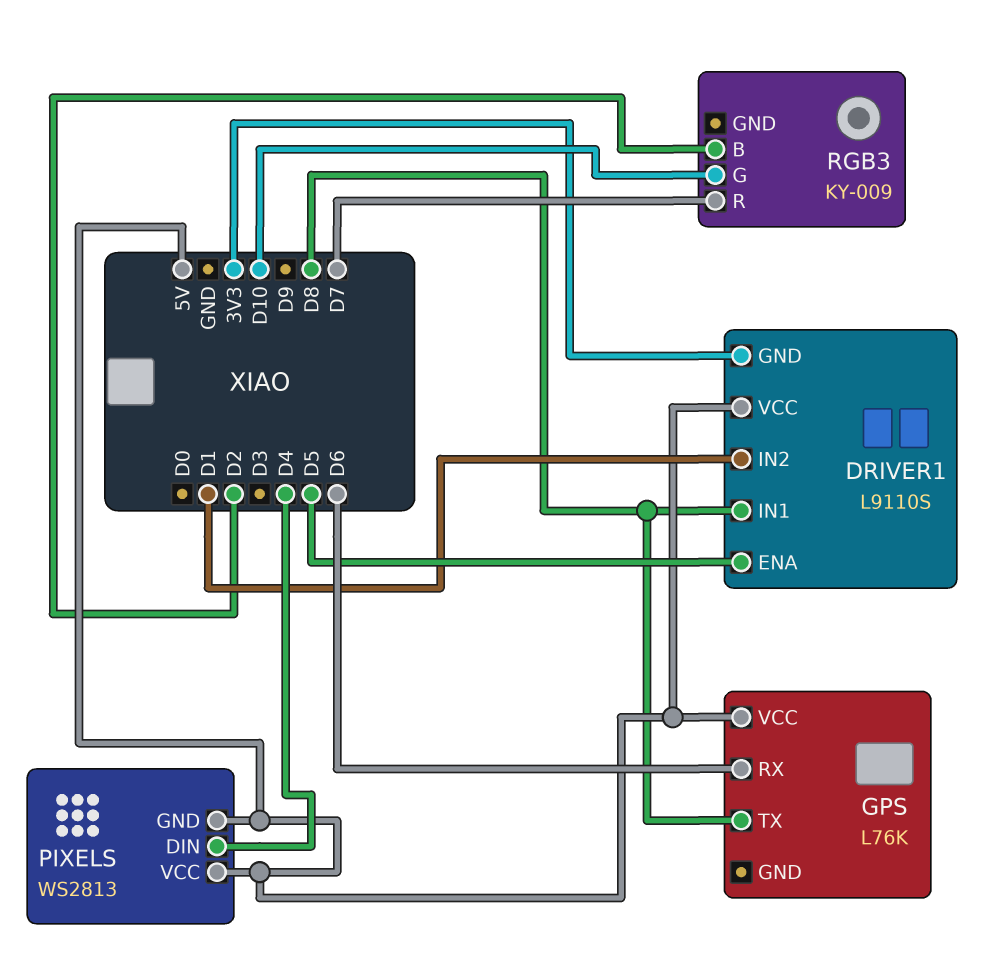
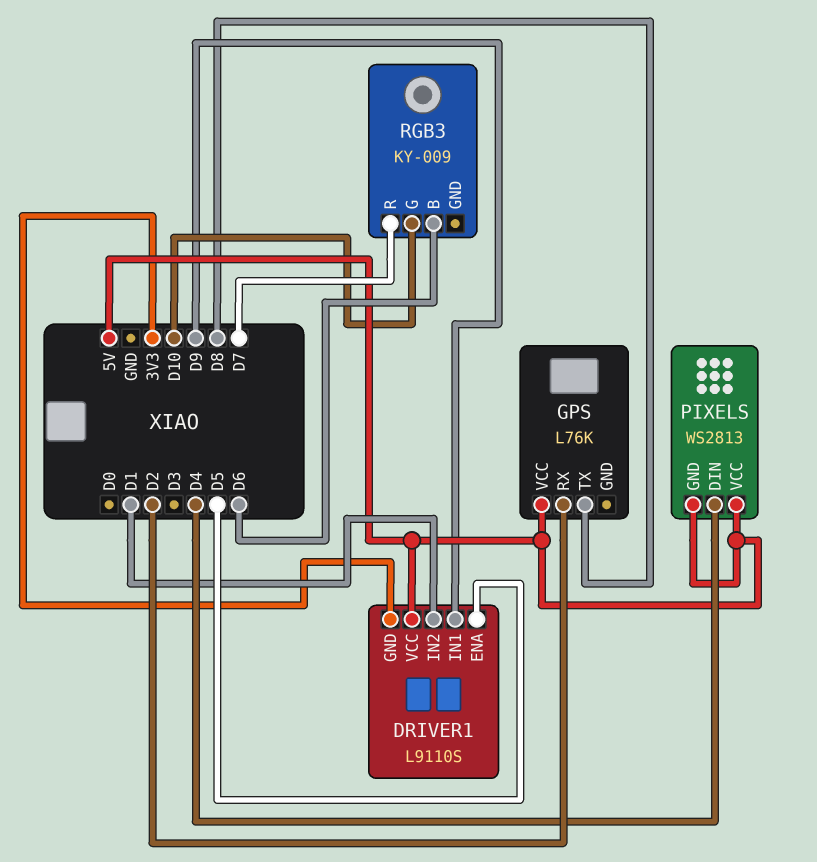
DRIVER1 pin IN1: D8 -> D9
GPS pin RX: D6 -> D2
RGB3 pin B: D2 -> D6

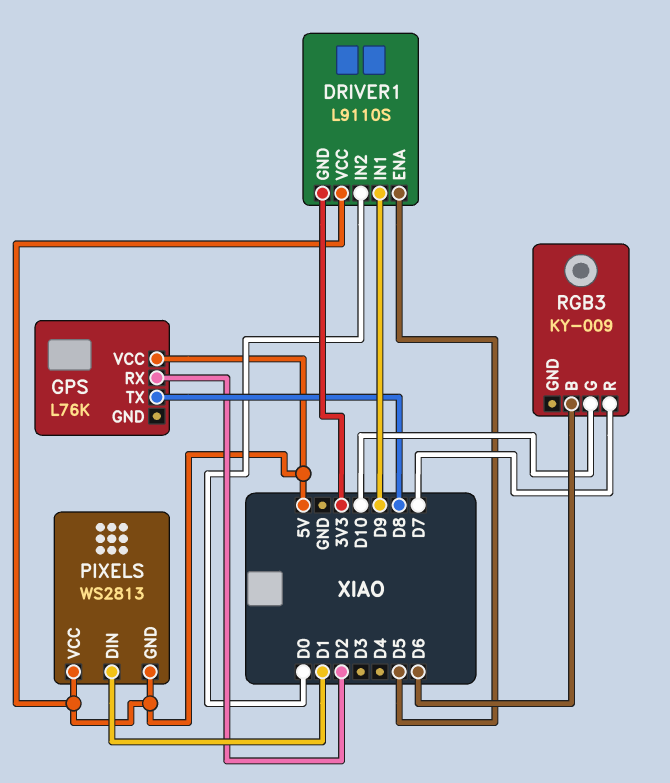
DRIVER1 pin IN2: D1 -> D0
PIXELS pin DIN: D4 -> D1

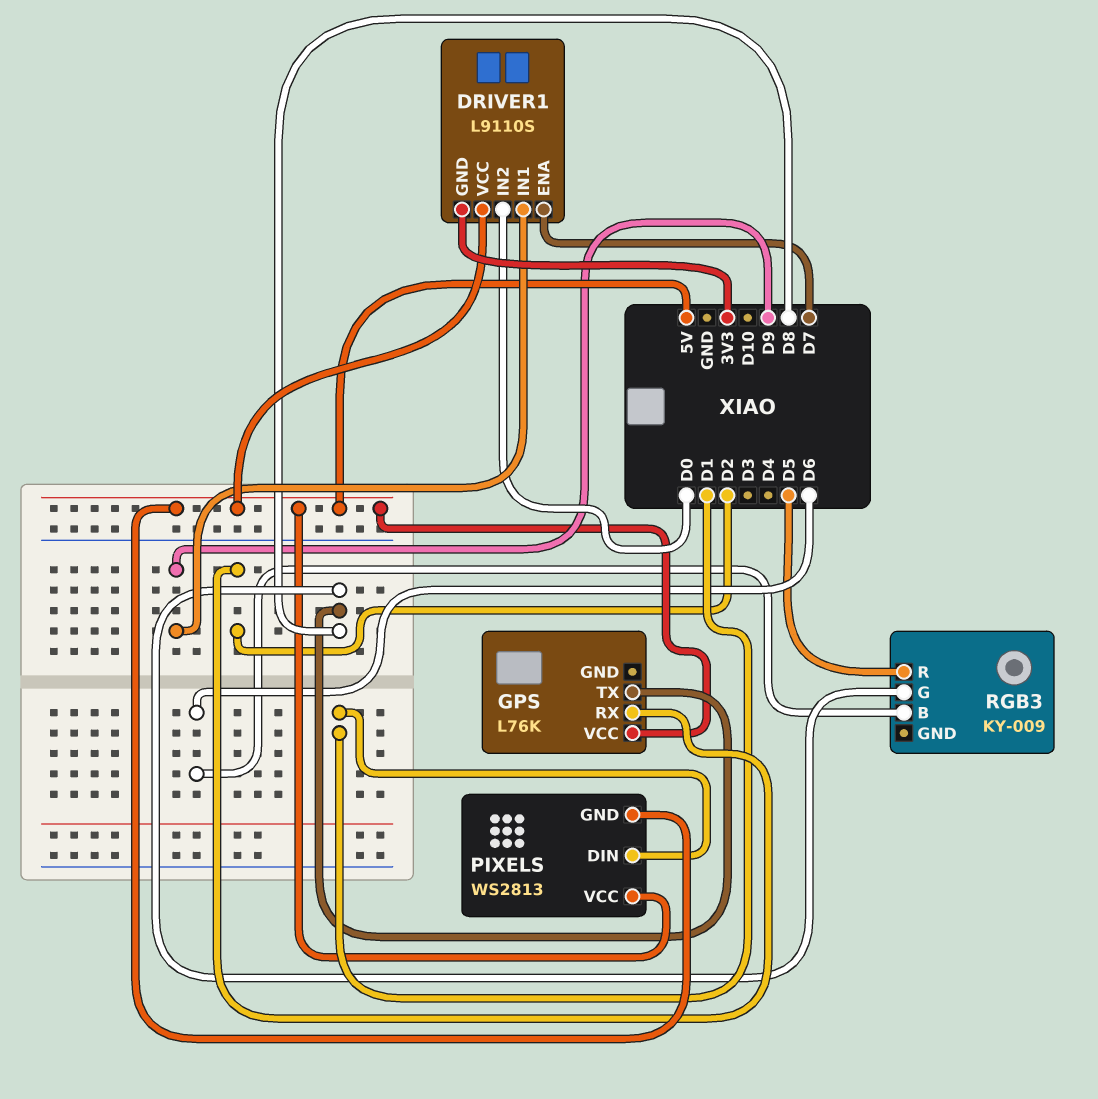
DRIVER1 pin ENA: D5 -> D7
RGB3 pin G: D10 -> D8
RGB3 pin R: D7 -> D5

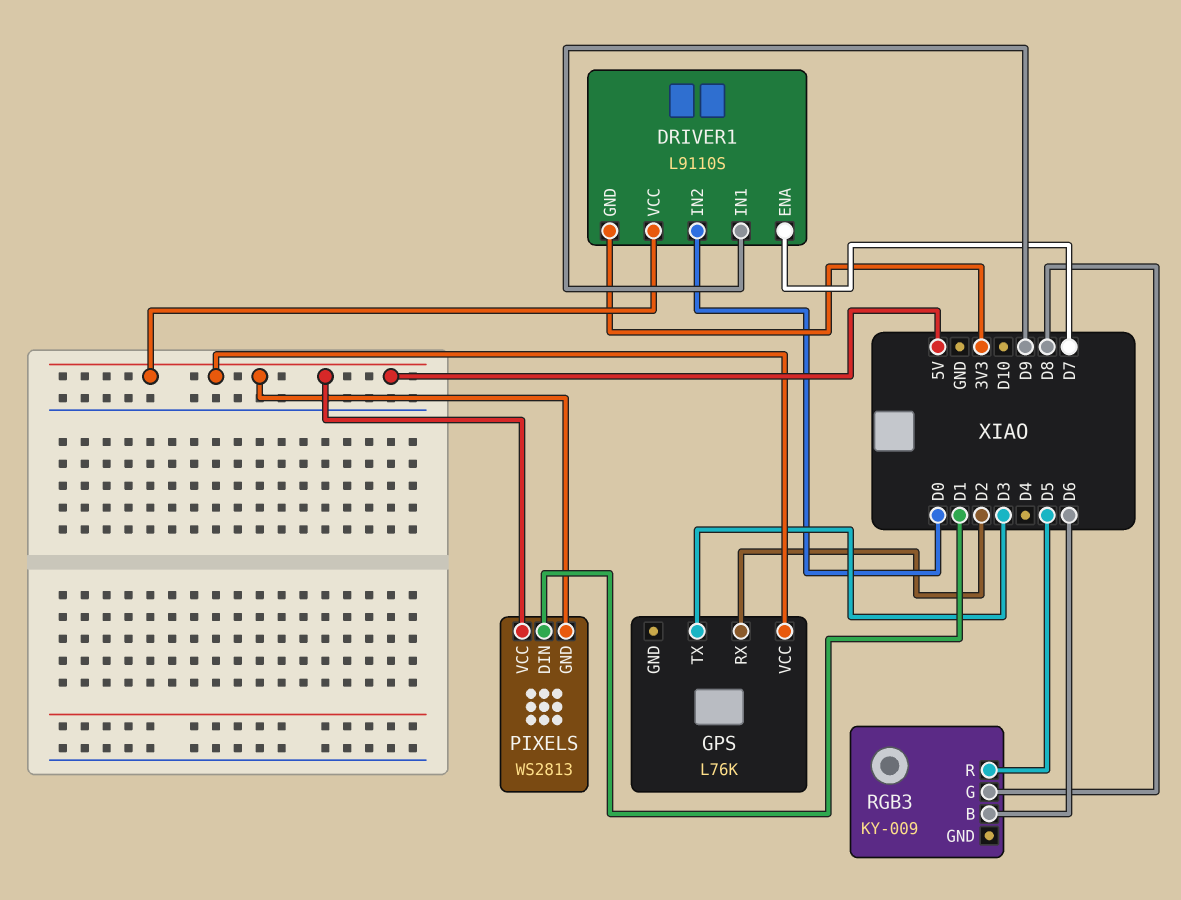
GPS pin TX: D8 -> D3

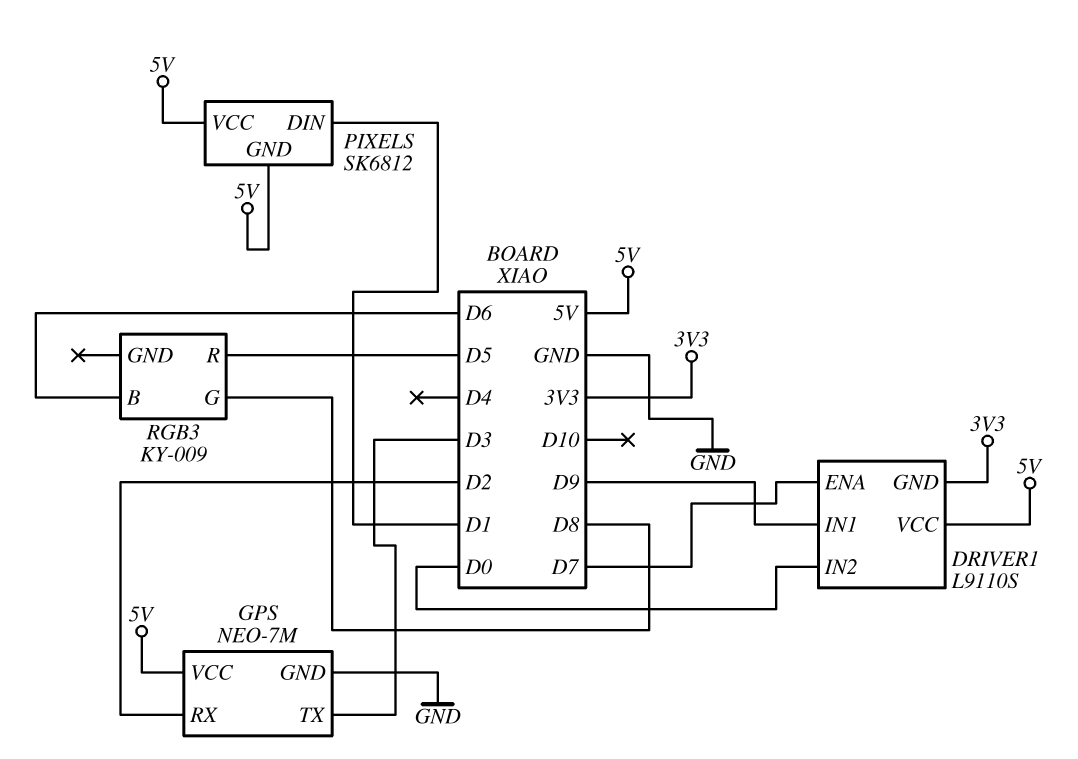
GPS: L76K -> NEO-7M
GPS pin GND: none -> GND
PIXELS: WS2813 -> SK6812

